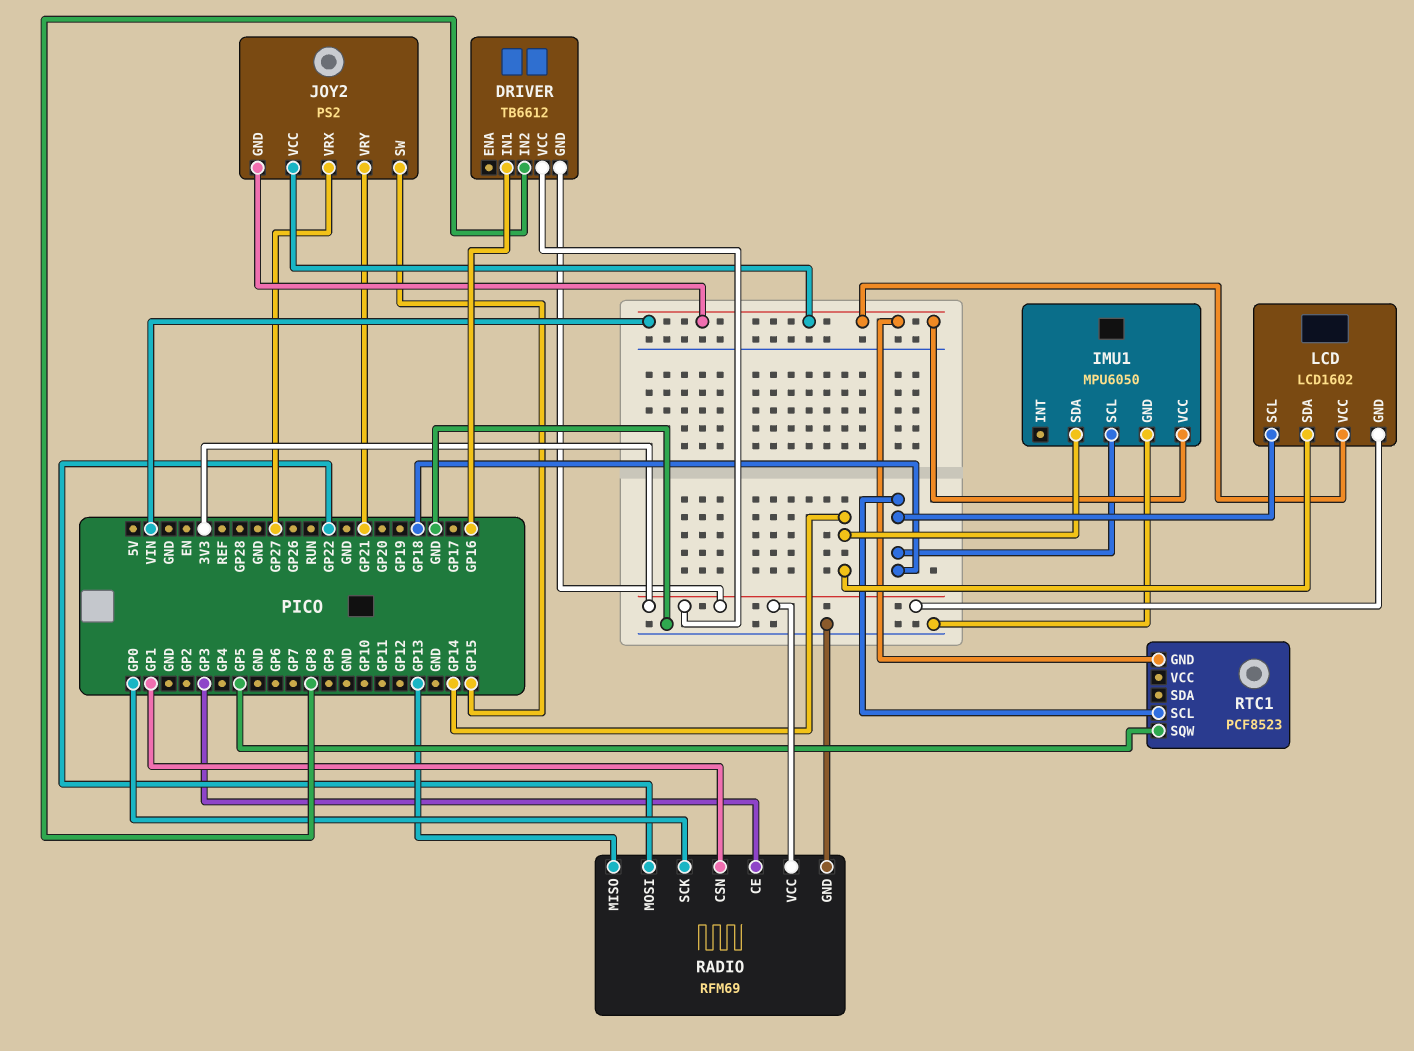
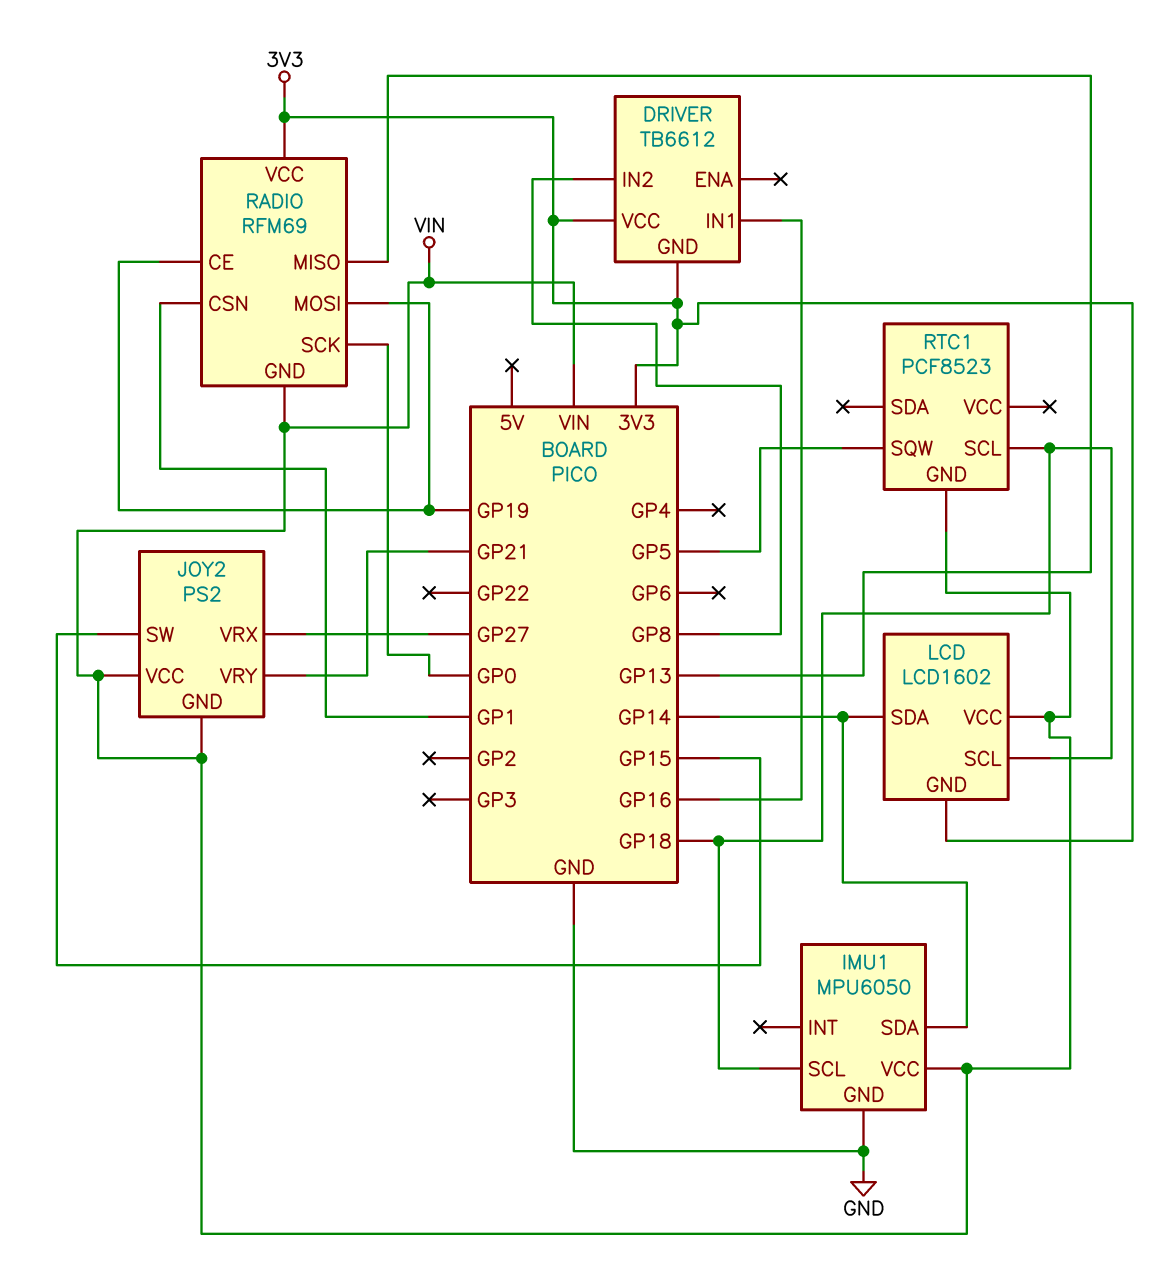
RADIO pin CE: GP3 -> GP19
RADIO pin GND: GND -> VIN
RADIO pin MOSI: GP22 -> GP19

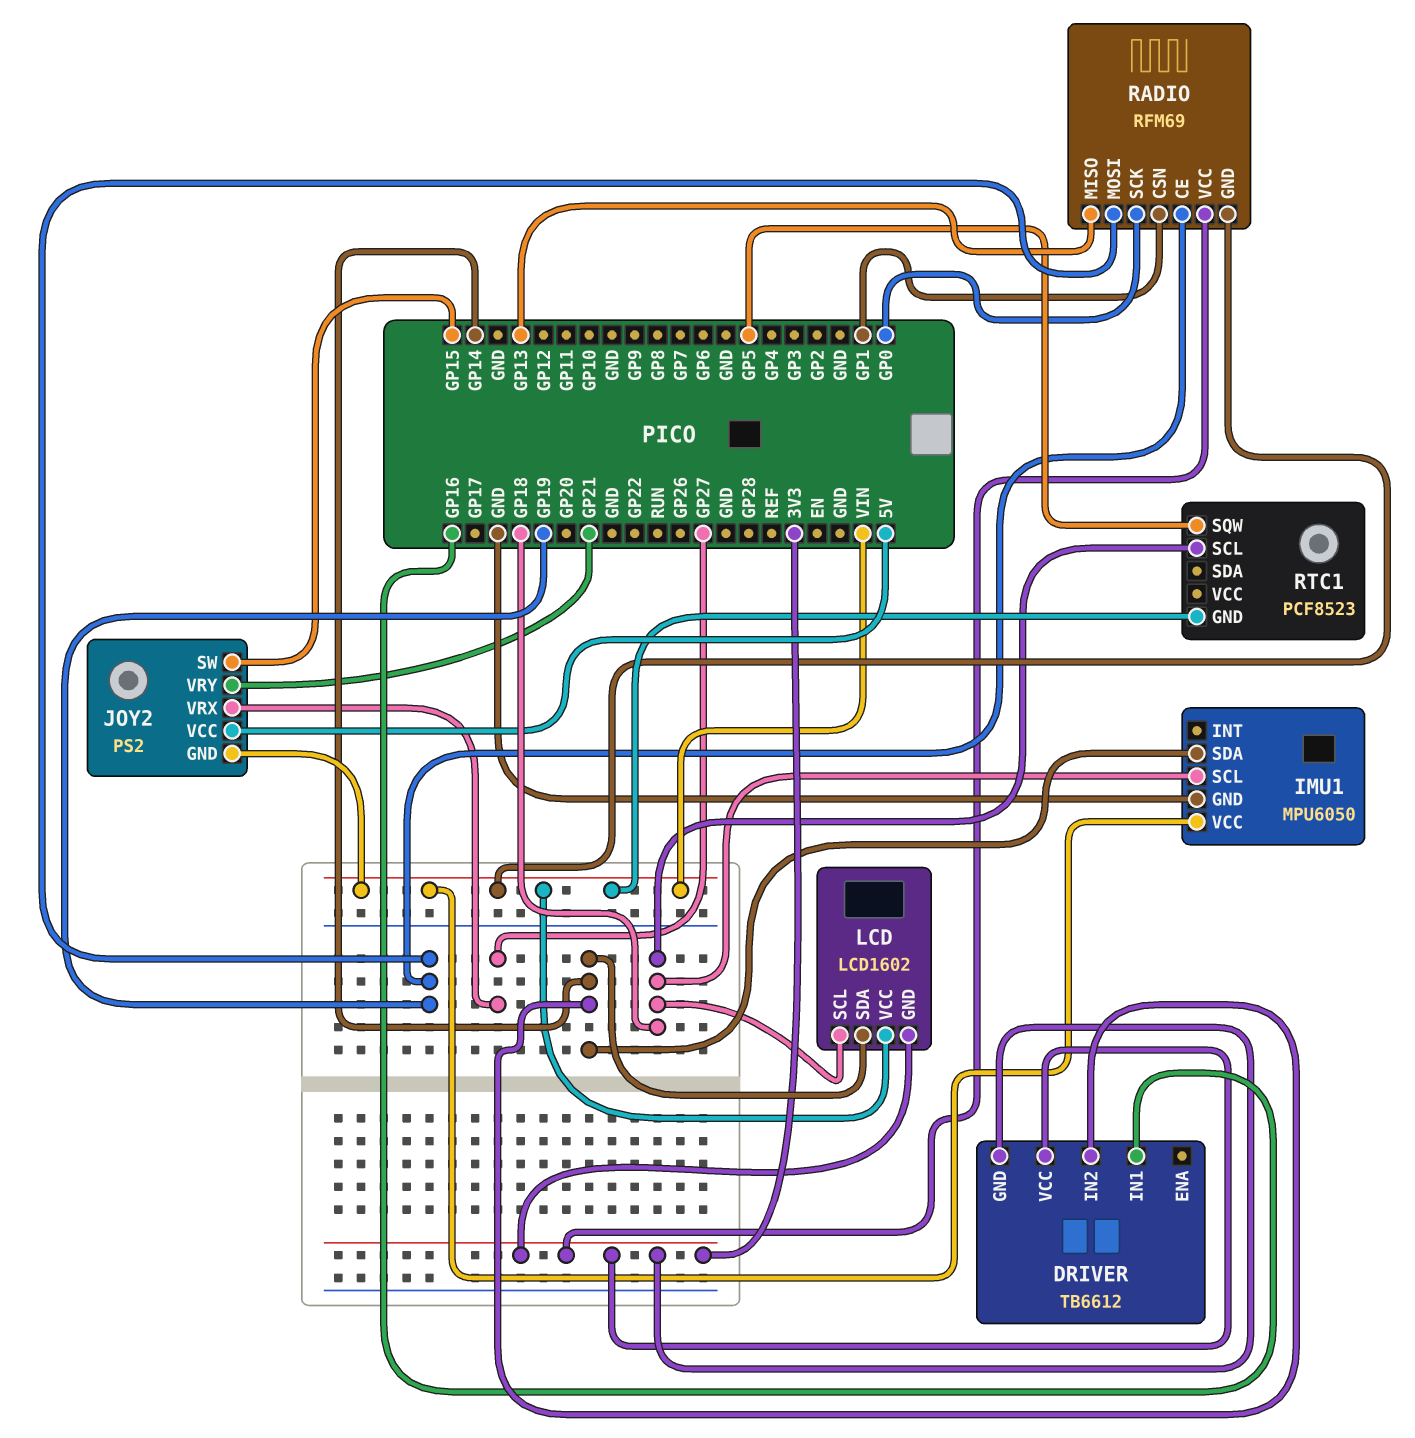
DRIVER pin IN2: GP8 -> GP14
JOY2 pin VCC: VIN -> 5V

